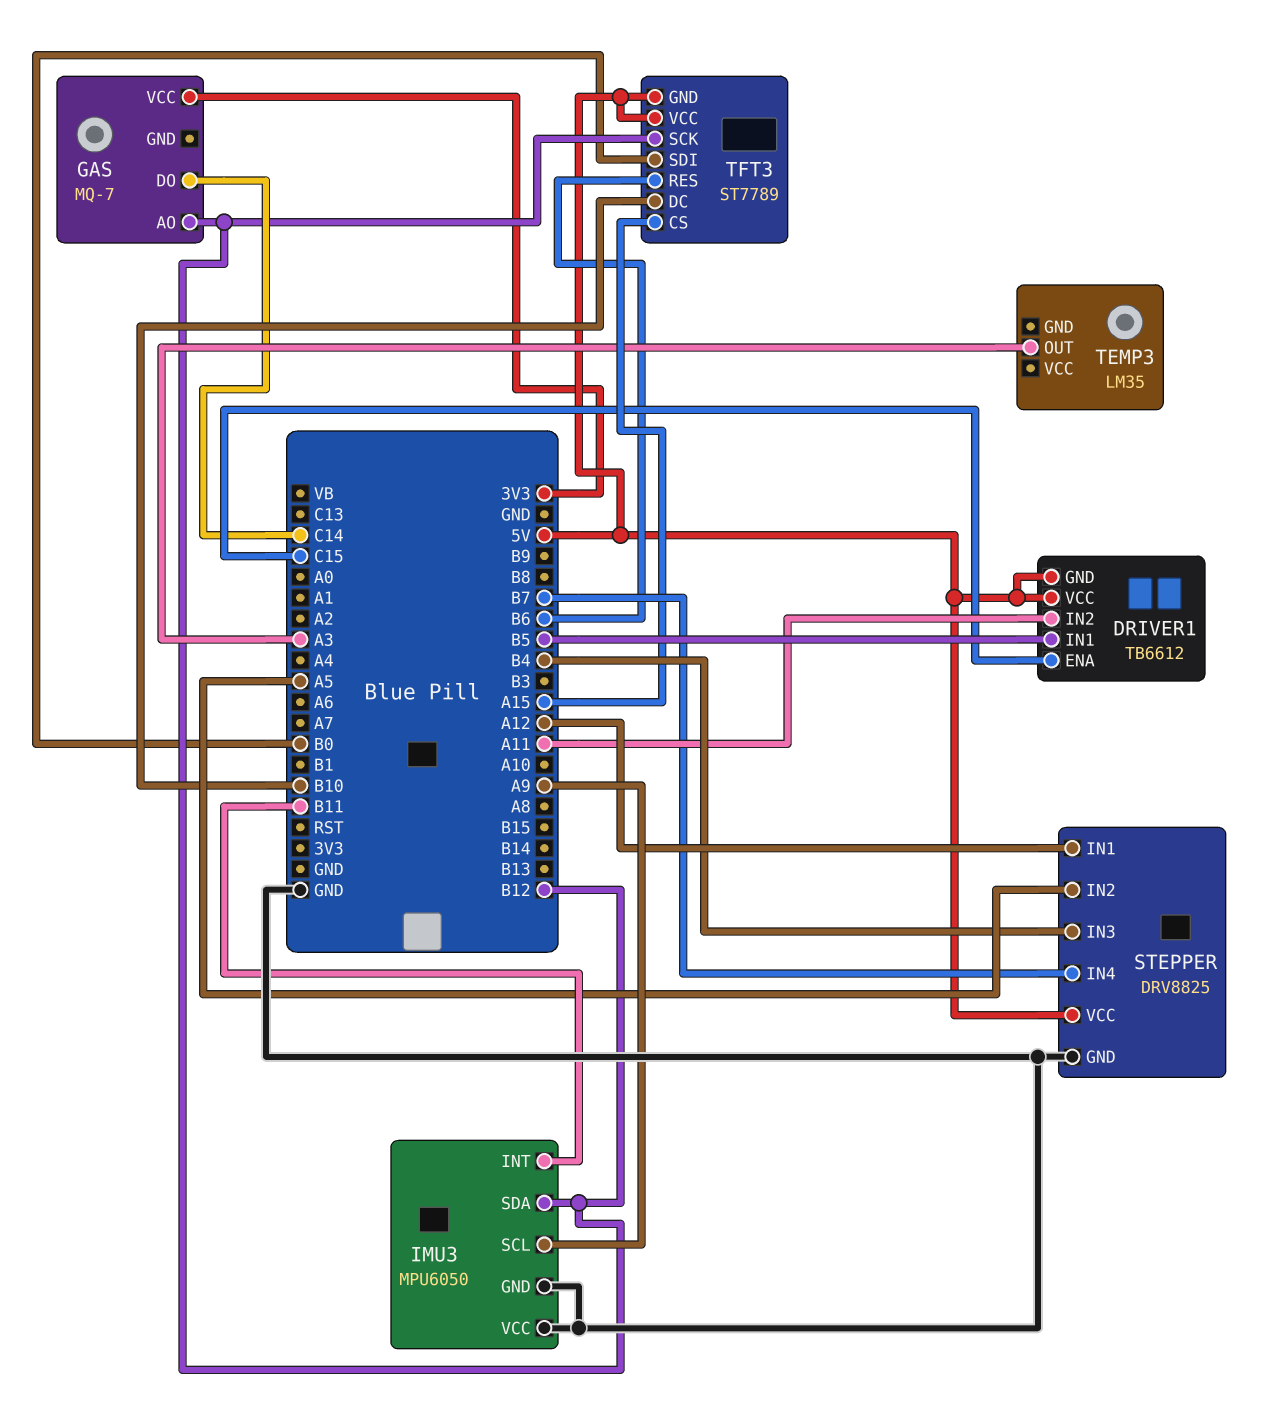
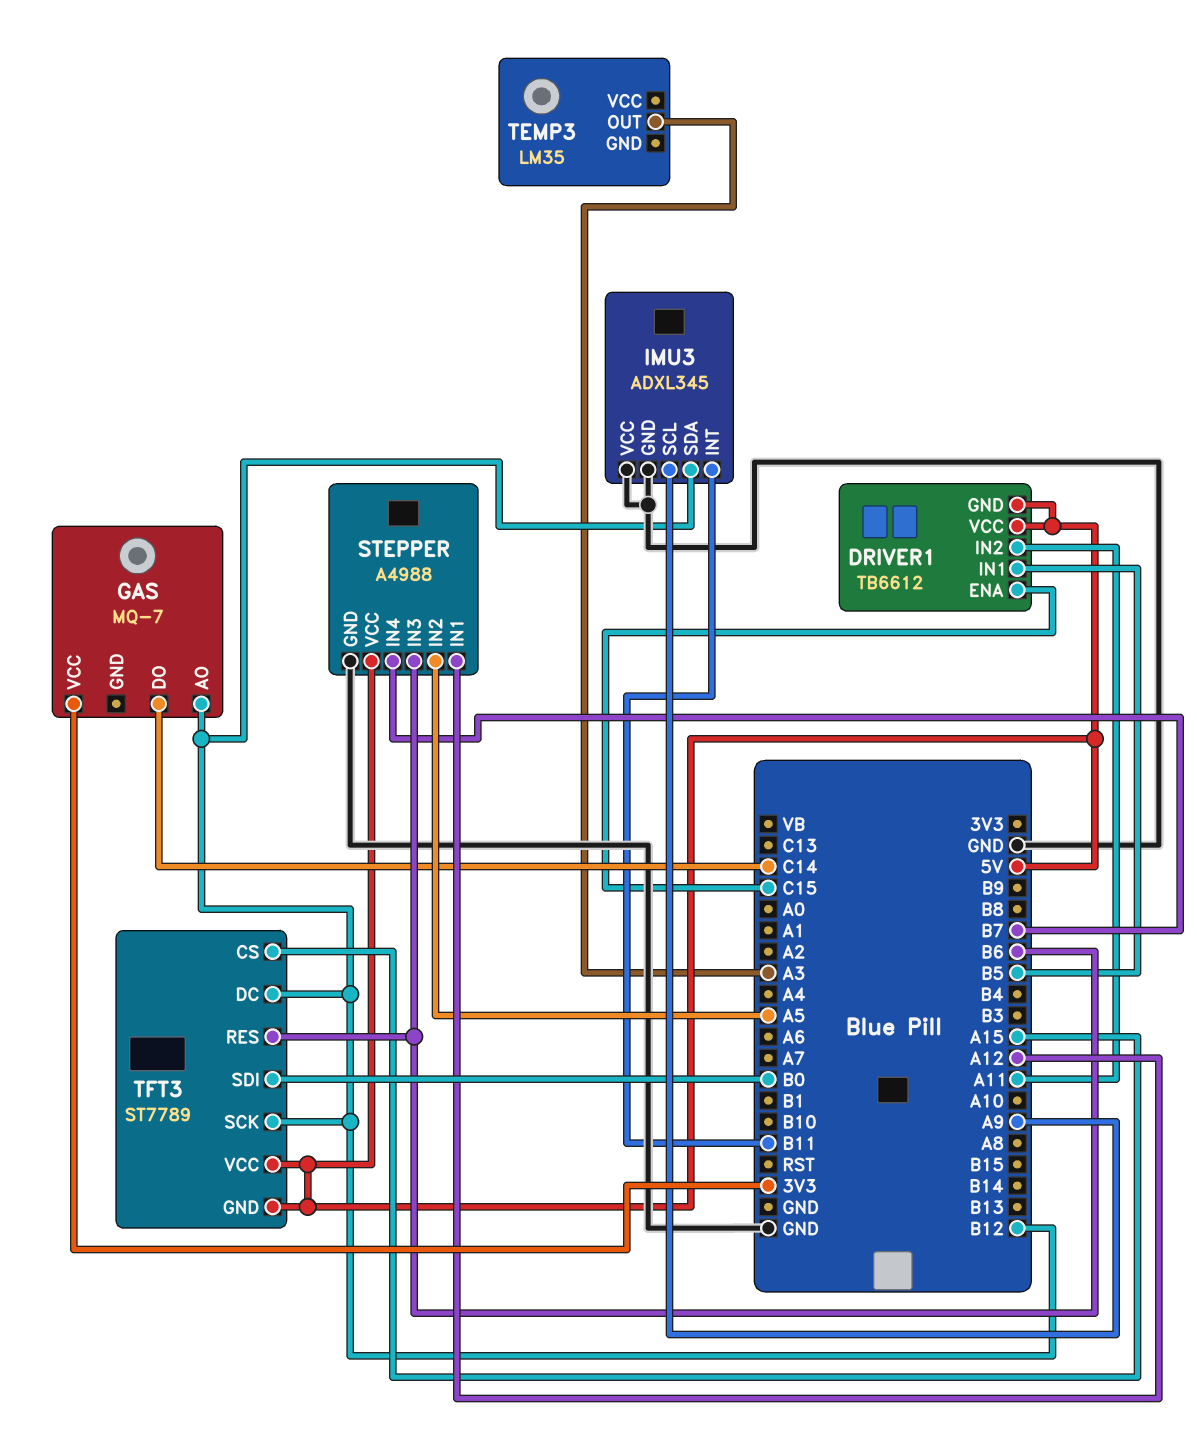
IMU3: MPU6050 -> ADXL345
STEPPER: DRV8825 -> A4988
STEPPER pin IN3: B4 -> B6
TFT3 pin DC: B10 -> B12

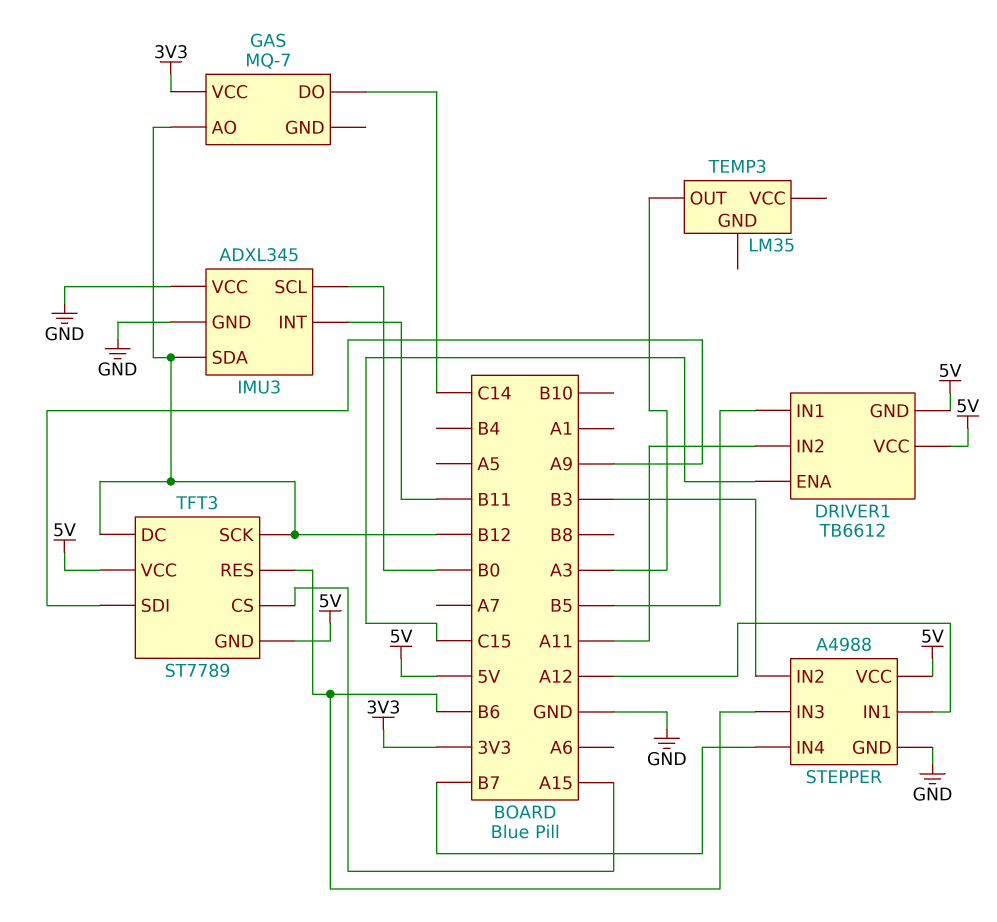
IMU3 pin SCL: A9 -> B0
STEPPER pin IN2: A5 -> B3
TFT3 pin SDI: B0 -> A9

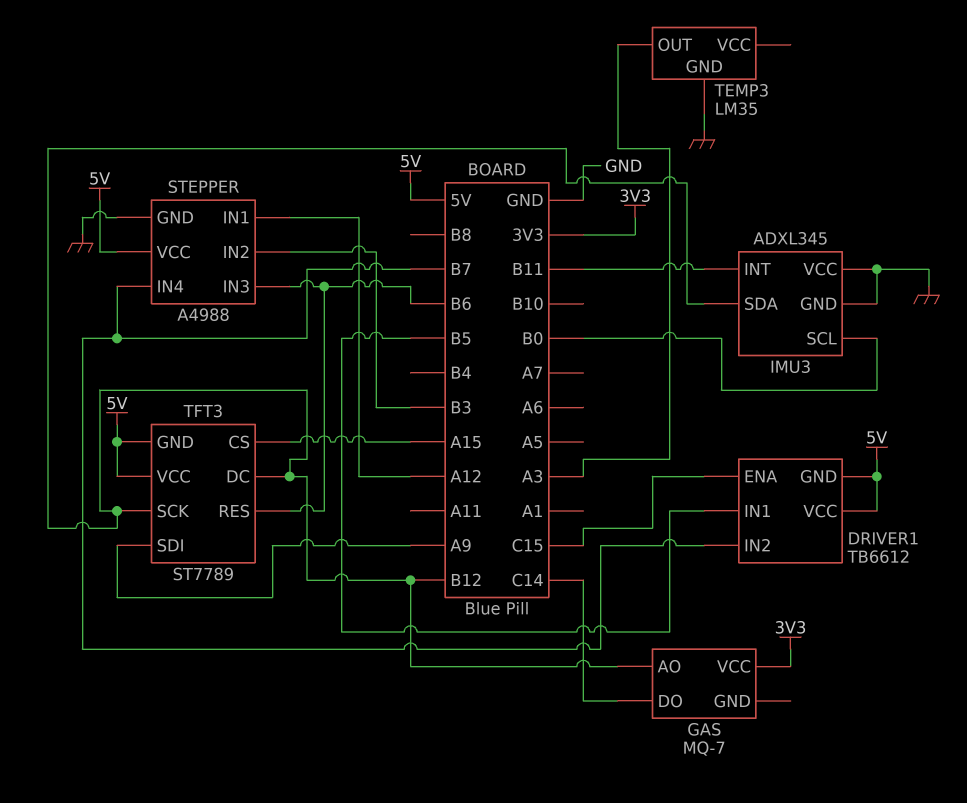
DRIVER1 pin IN2: A11 -> B7
TEMP3 pin GND: none -> GND

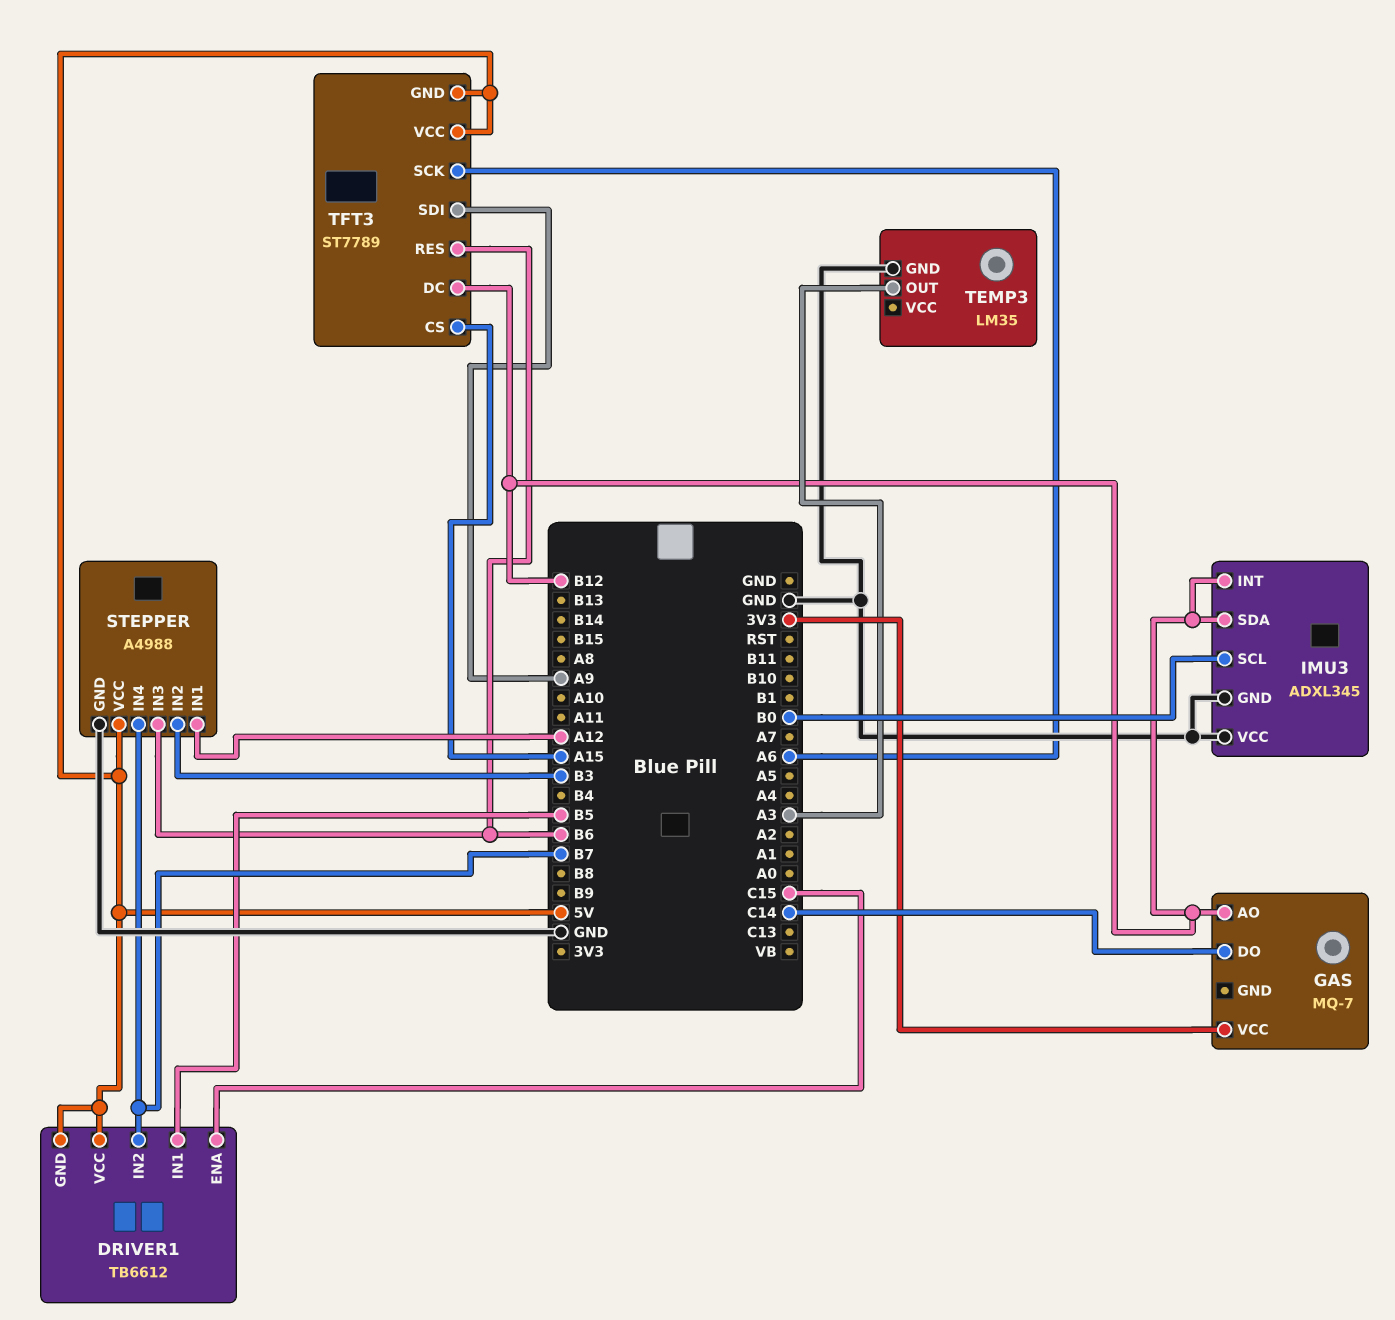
IMU3 pin INT: B11 -> B12
TFT3 pin SCK: B12 -> A6

